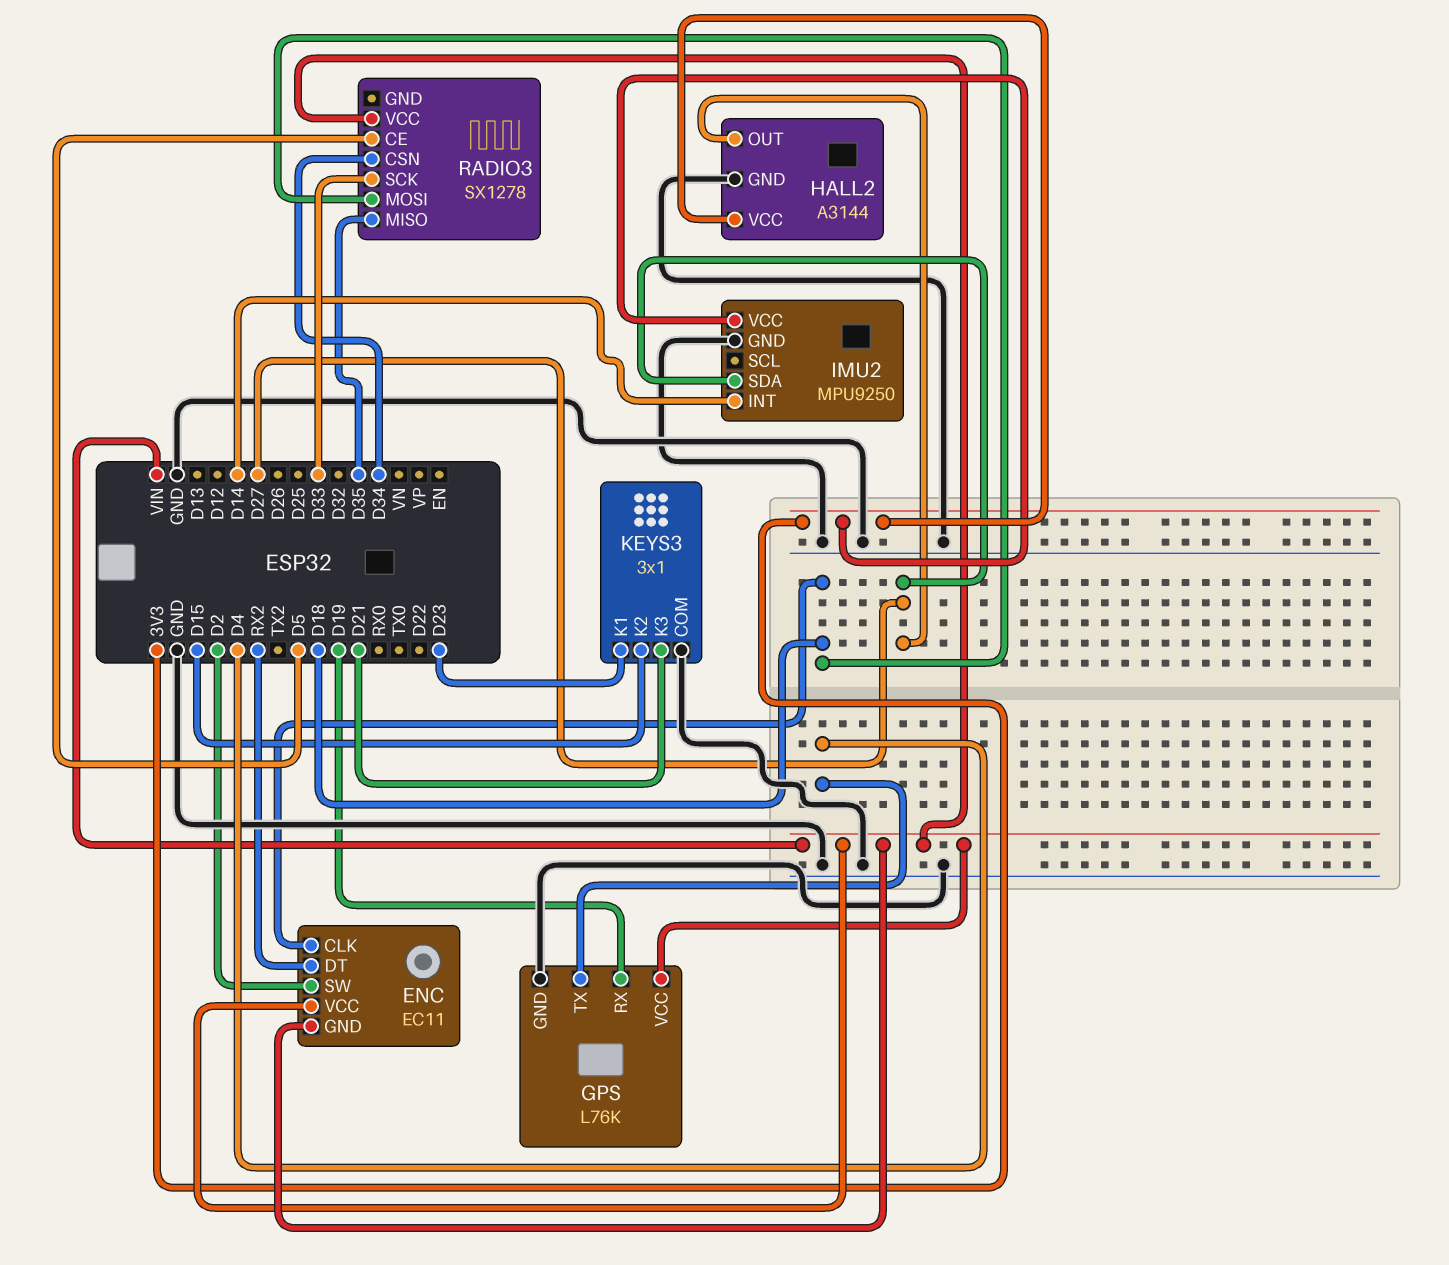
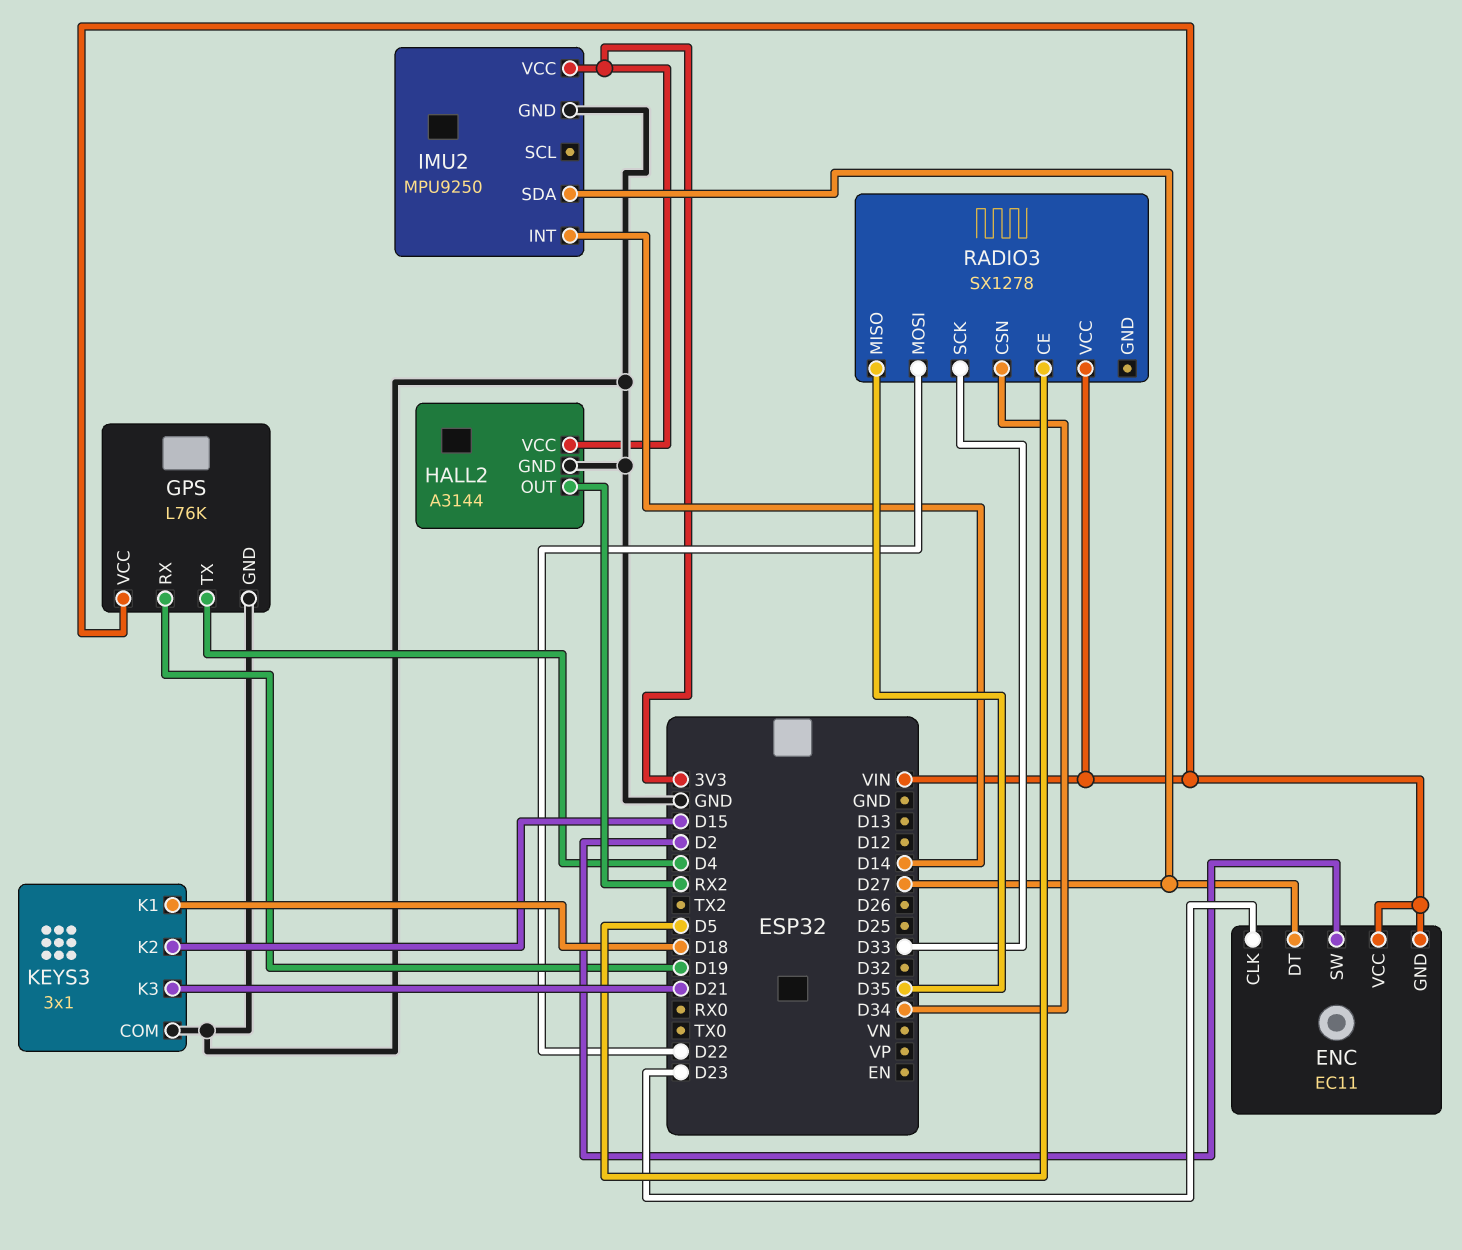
ENC pin CLK: D18 -> D23
ENC pin DT: RX2 -> D27
HALL2 pin OUT: D27 -> RX2
KEYS3 pin K1: D23 -> D18
RADIO3 pin MOSI: D18 -> D22

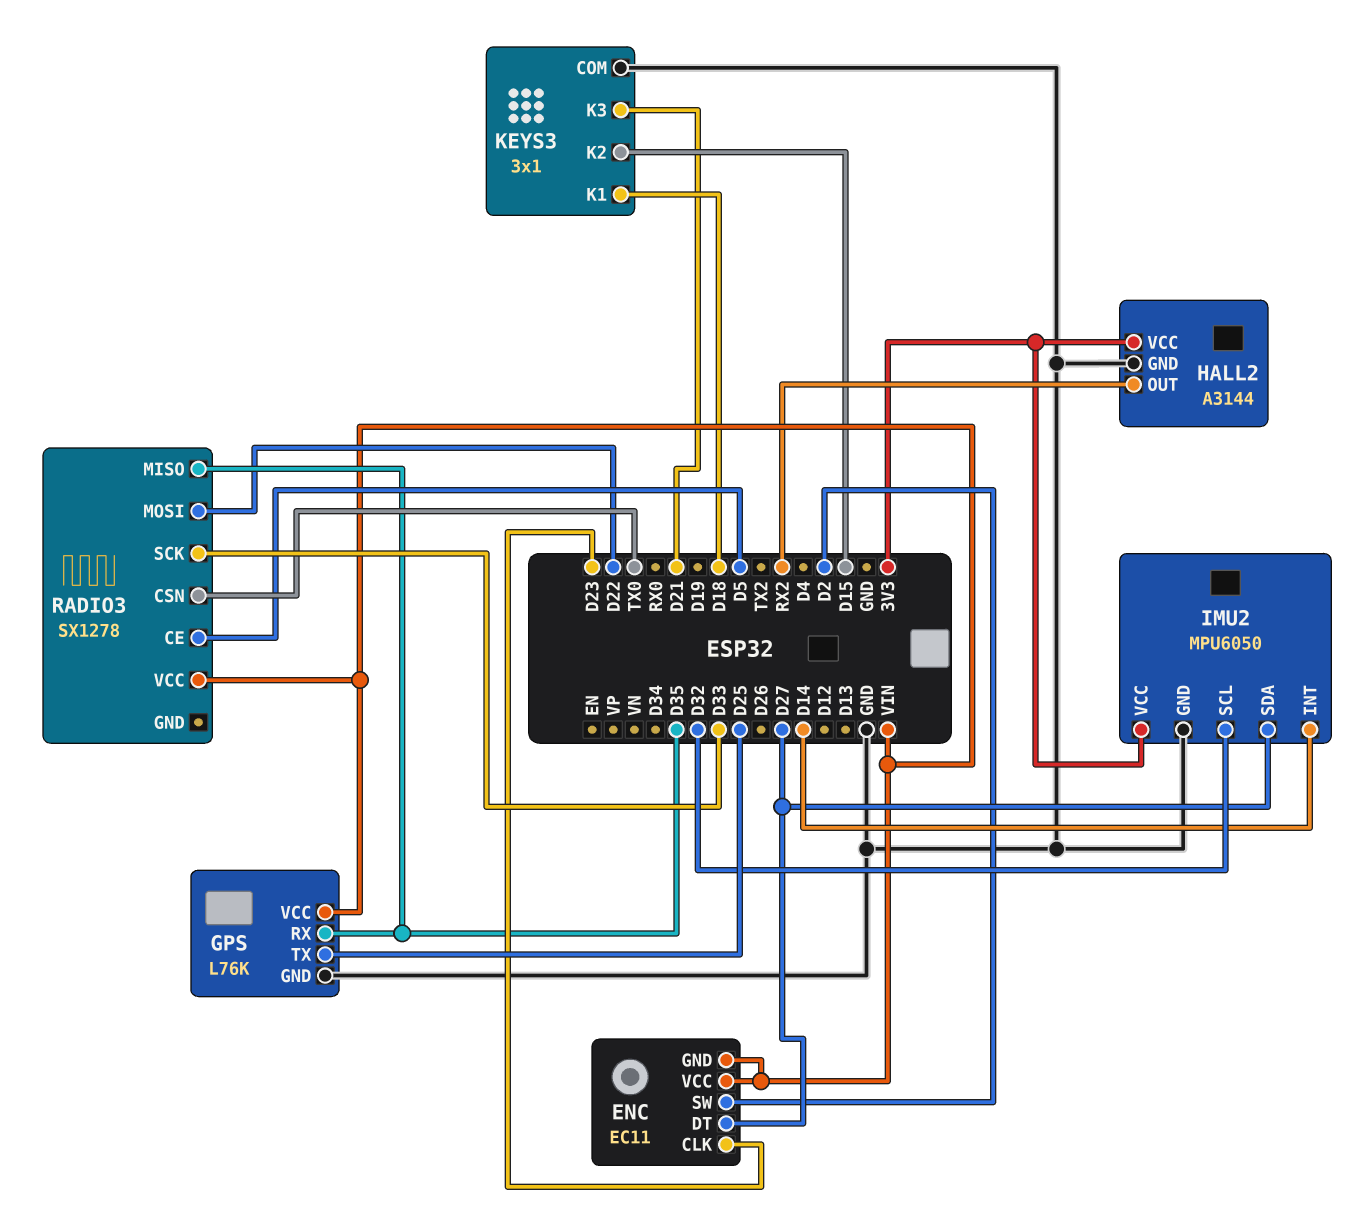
GPS pin RX: D19 -> D35
GPS pin TX: D4 -> D25
IMU2: MPU9250 -> MPU6050
IMU2 pin SCL: none -> D32
RADIO3 pin CSN: D34 -> TX0

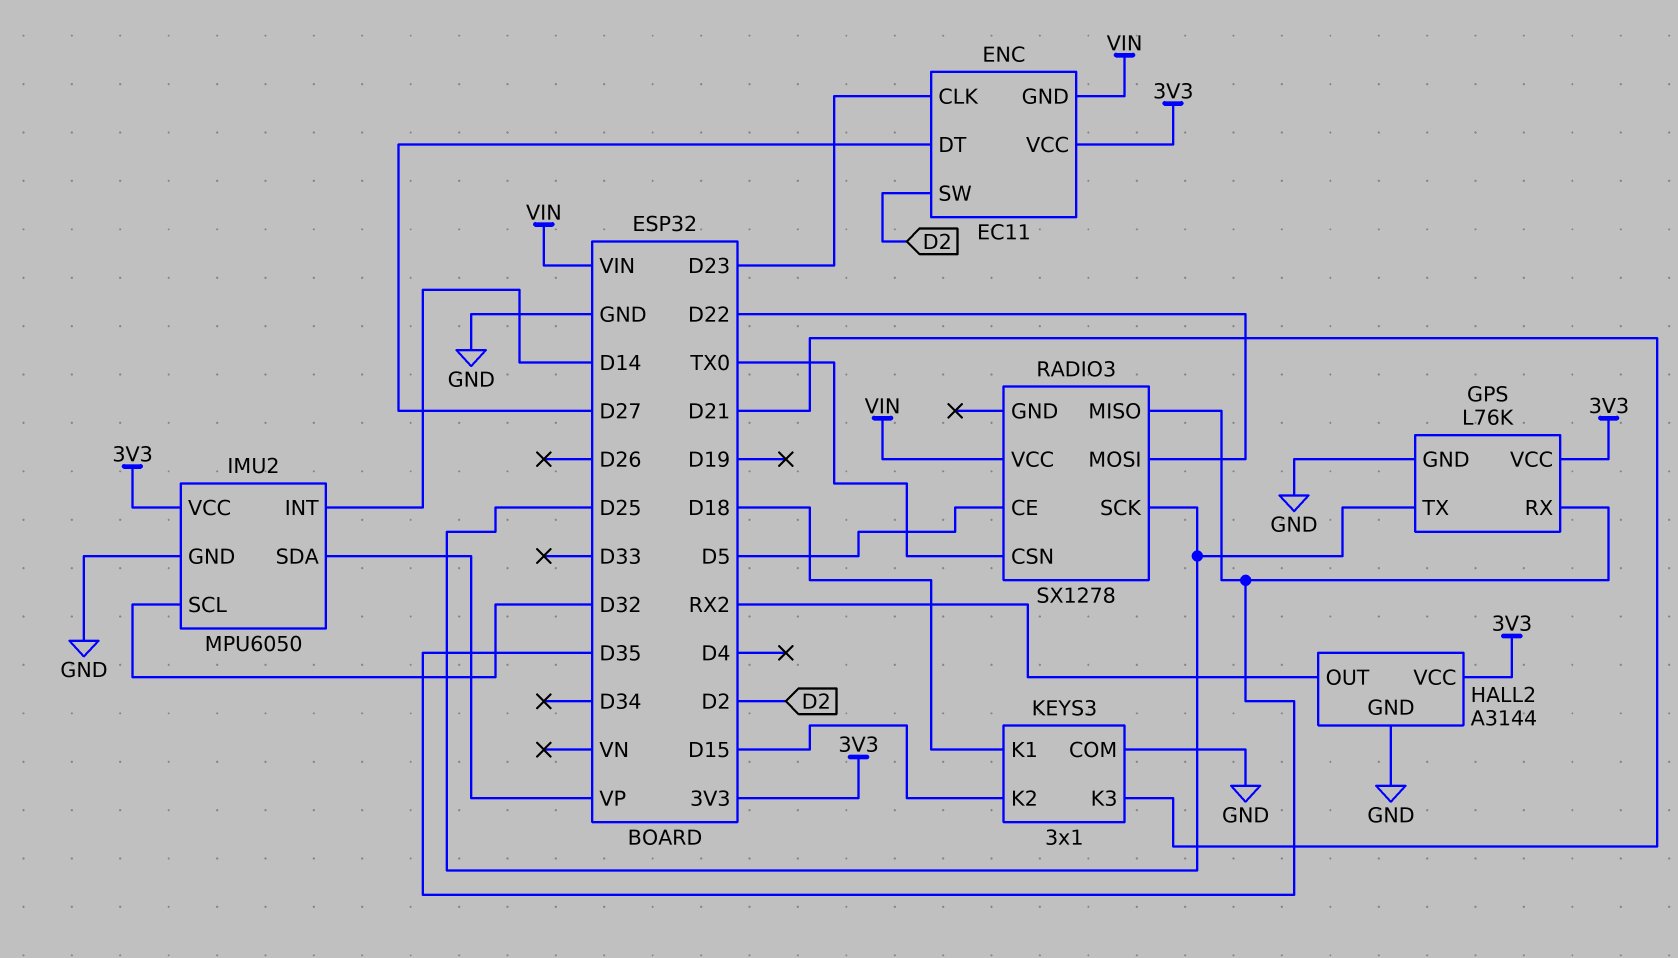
ENC pin VCC: VIN -> 3V3
GPS pin VCC: VIN -> 3V3
IMU2 pin SDA: D27 -> VP
RADIO3 pin SCK: D33 -> D25

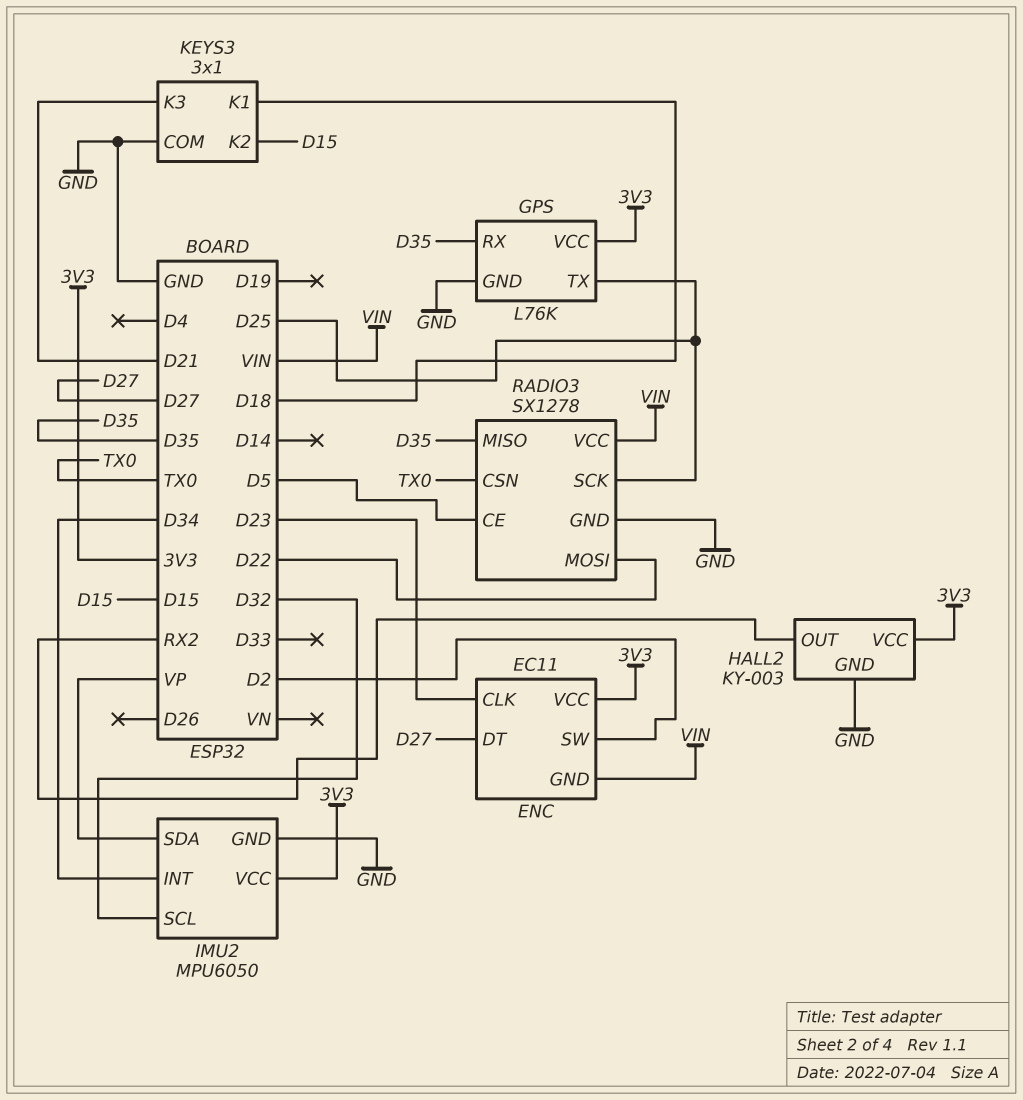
HALL2: A3144 -> KY-003
IMU2 pin INT: D14 -> D34
RADIO3 pin GND: none -> GND

